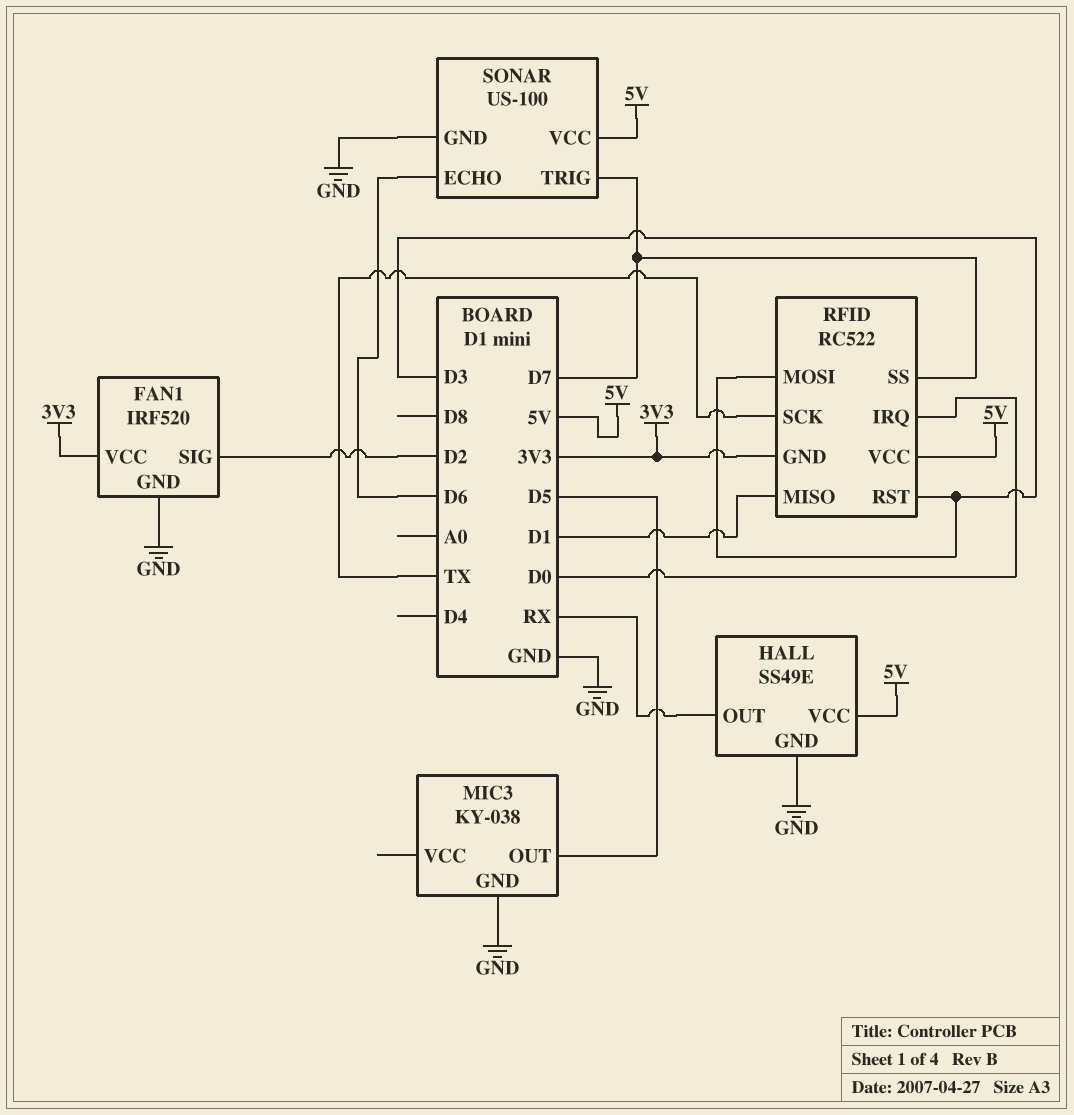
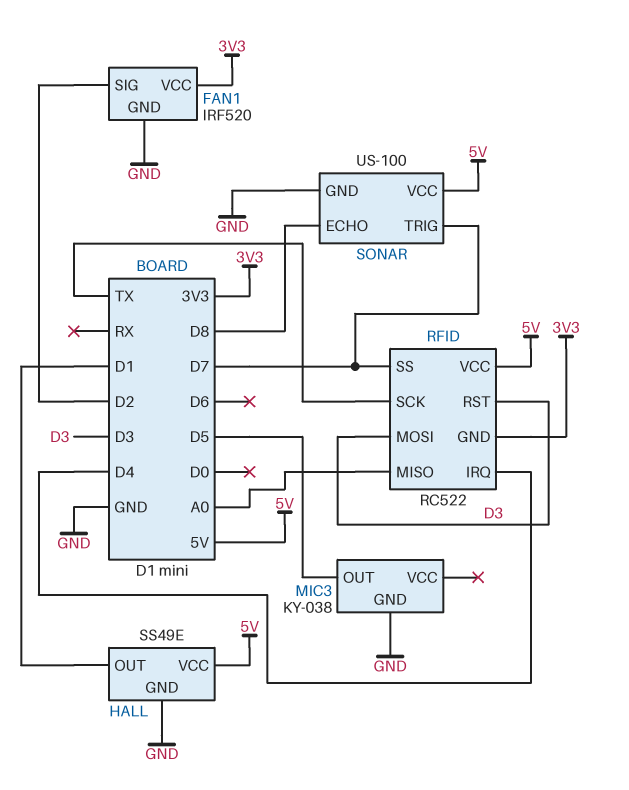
HALL pin OUT: RX -> D1
RFID pin IRQ: D0 -> D4
RFID pin MISO: D1 -> A0
SONAR pin ECHO: D6 -> D8

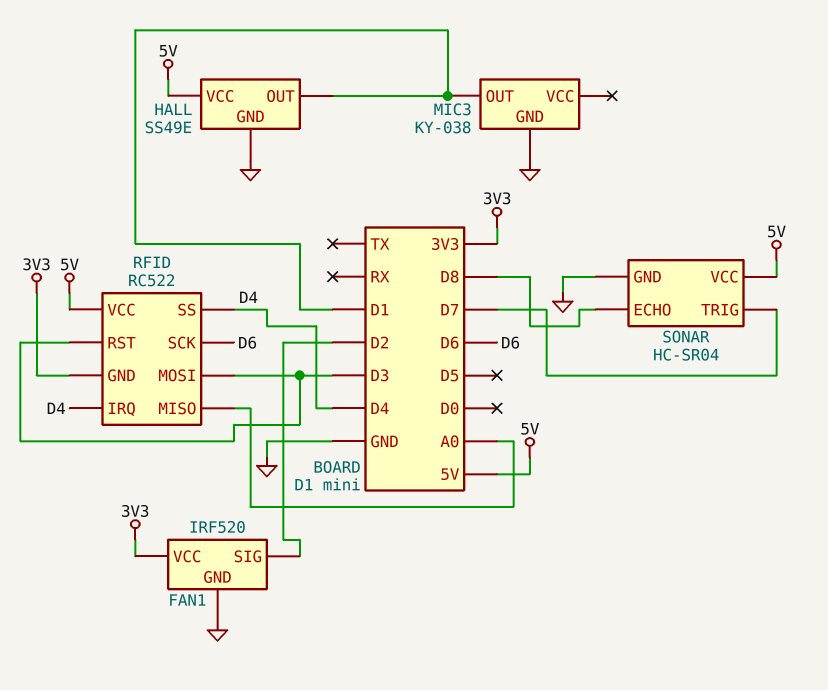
MIC3 pin OUT: D5 -> D1
RFID pin SCK: TX -> D6
RFID pin SS: D7 -> D4
SONAR: US-100 -> HC-SR04

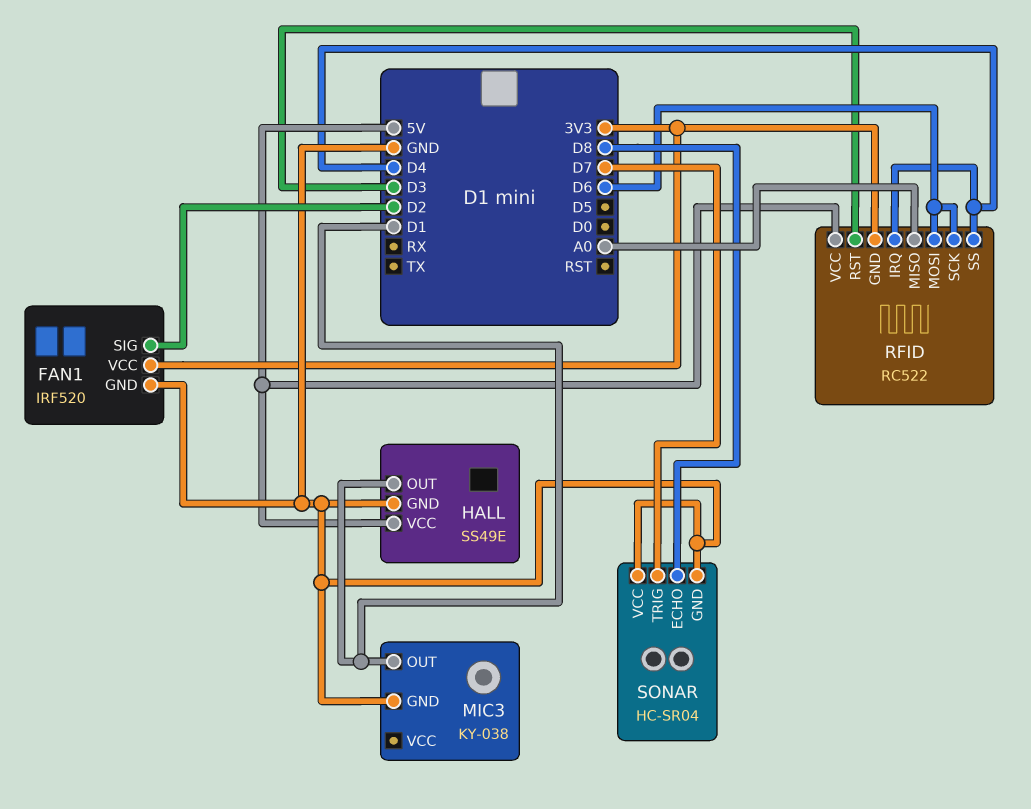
RFID pin MOSI: D3 -> D6
SONAR pin VCC: 5V -> GND

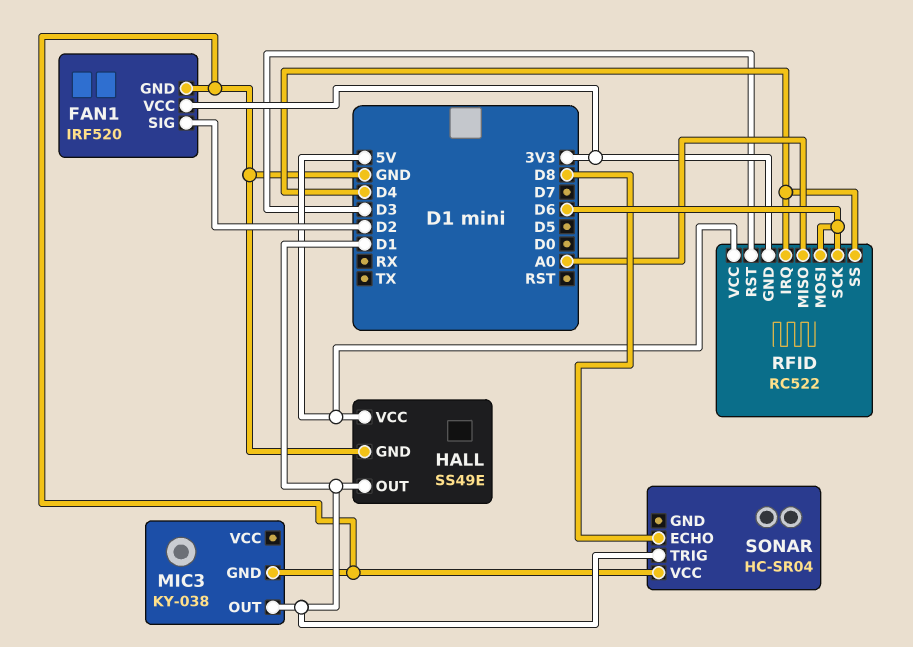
SONAR pin GND: GND -> none
SONAR pin TRIG: D7 -> D1

